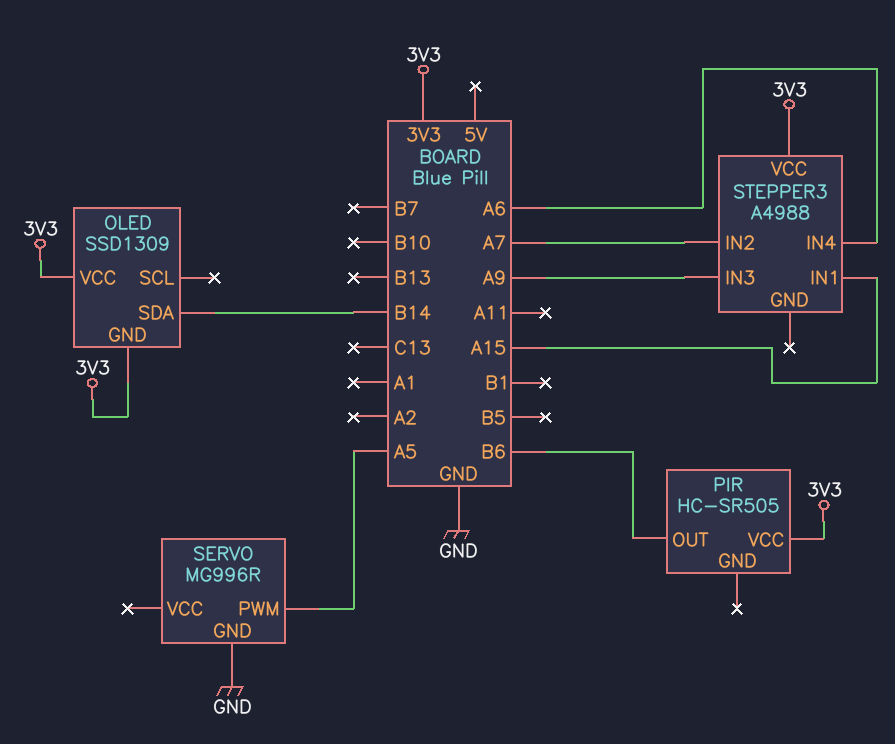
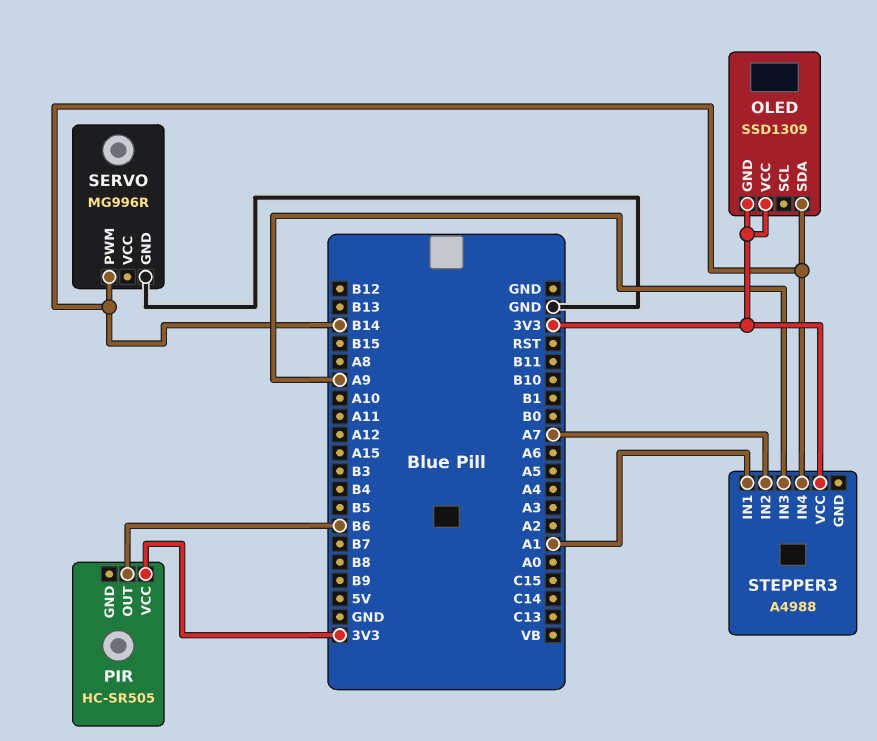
SERVO pin PWM: A5 -> B14
STEPPER3 pin IN1: A15 -> A1
STEPPER3 pin IN4: A6 -> B14

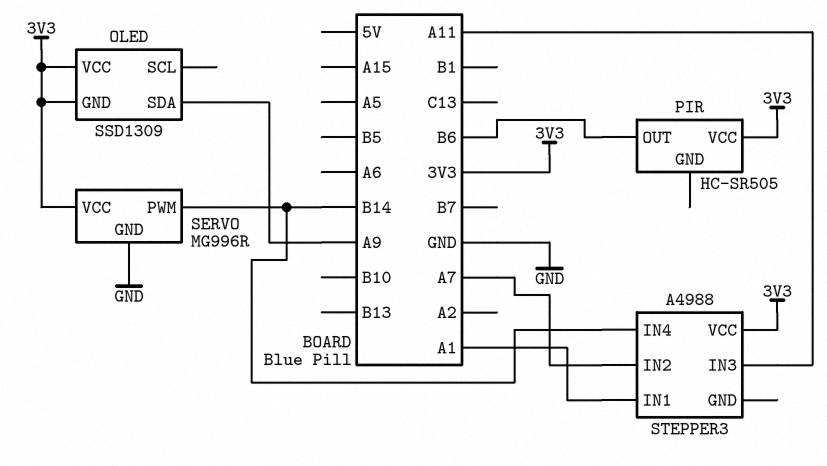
OLED pin SDA: B14 -> A9
SERVO pin VCC: none -> 3V3
STEPPER3 pin IN3: A9 -> A11

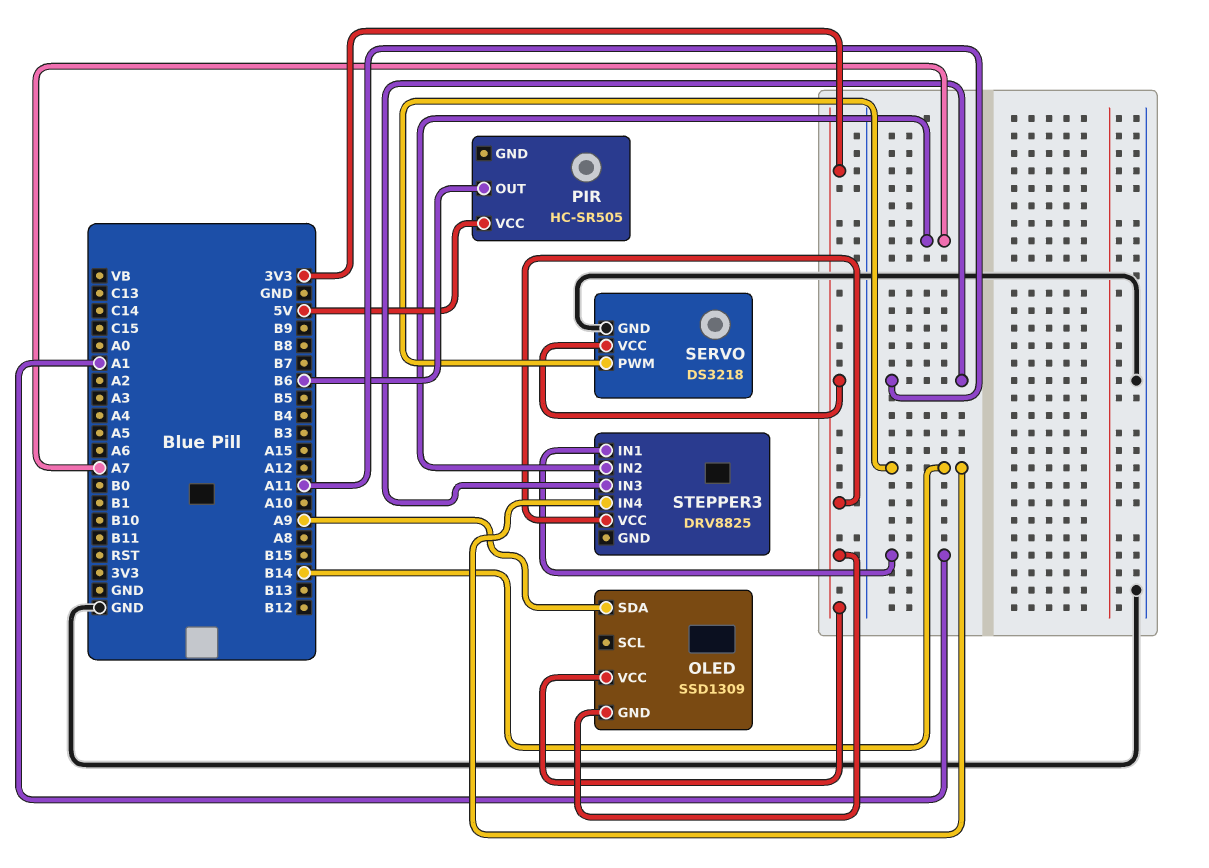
PIR pin VCC: 3V3 -> 5V
SERVO: MG996R -> DS3218
STEPPER3: A4988 -> DRV8825

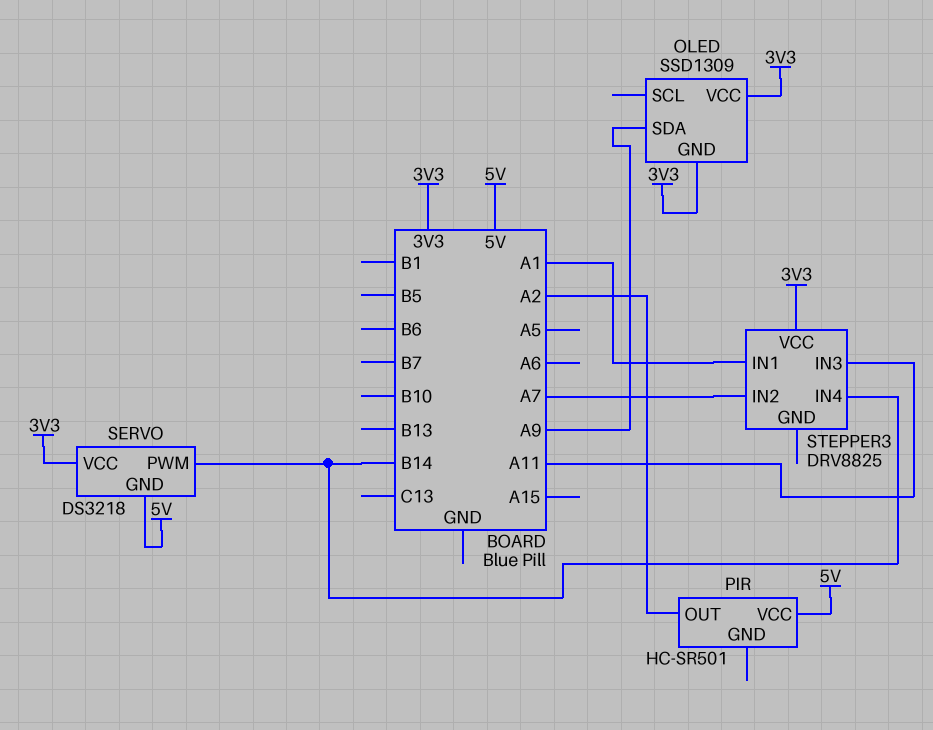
PIR: HC-SR505 -> HC-SR501
PIR pin OUT: B6 -> A2
SERVO pin GND: GND -> 5V

